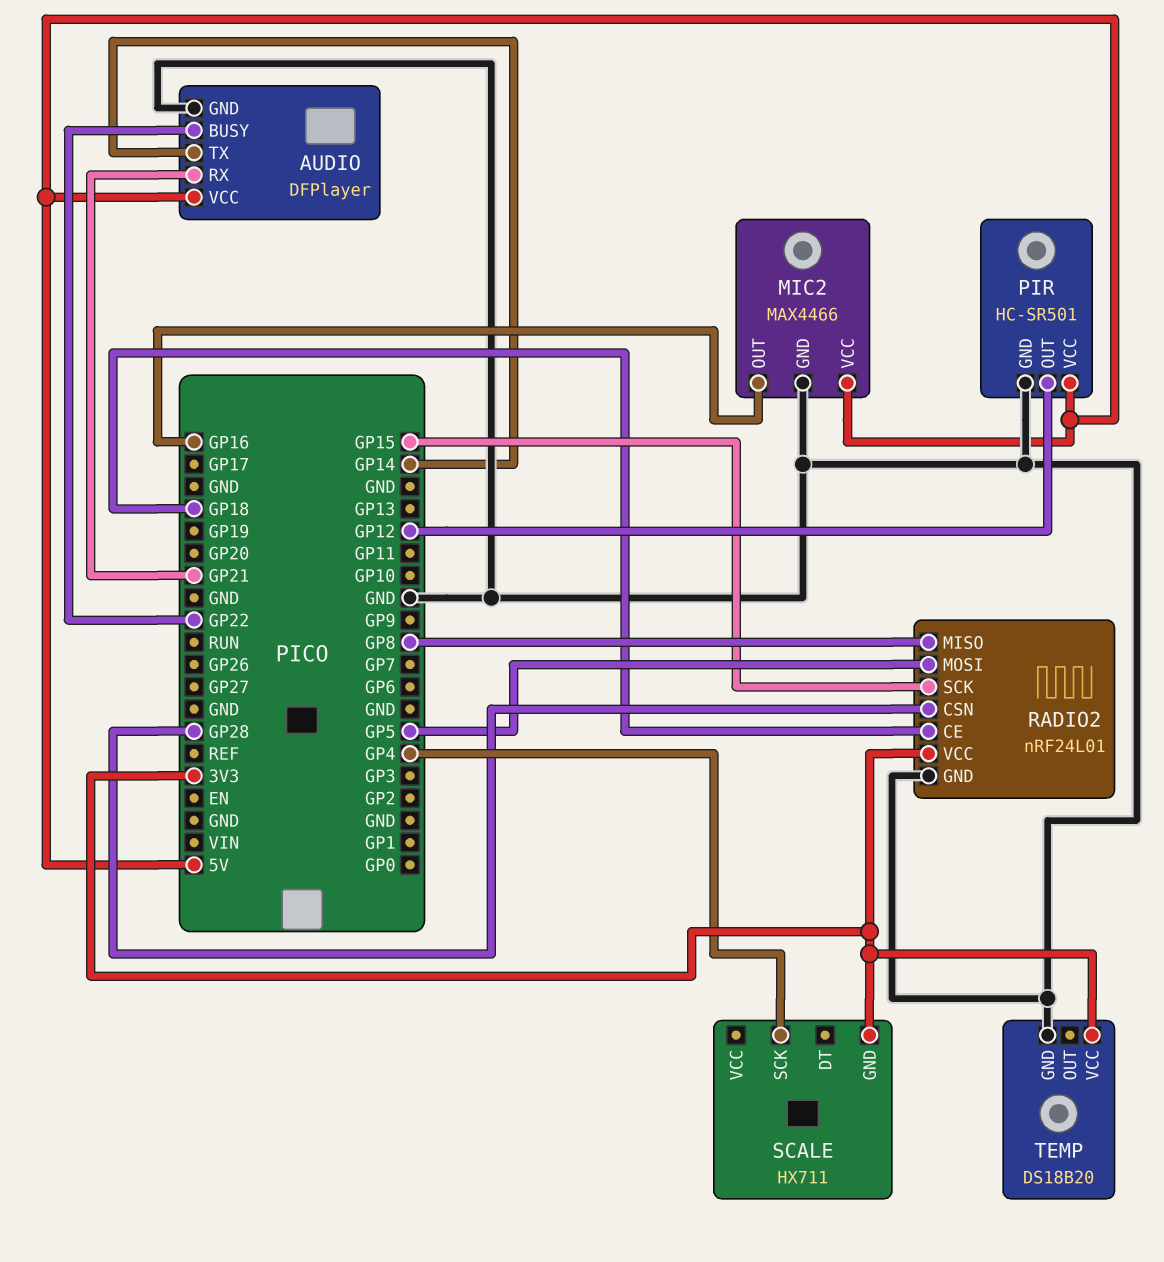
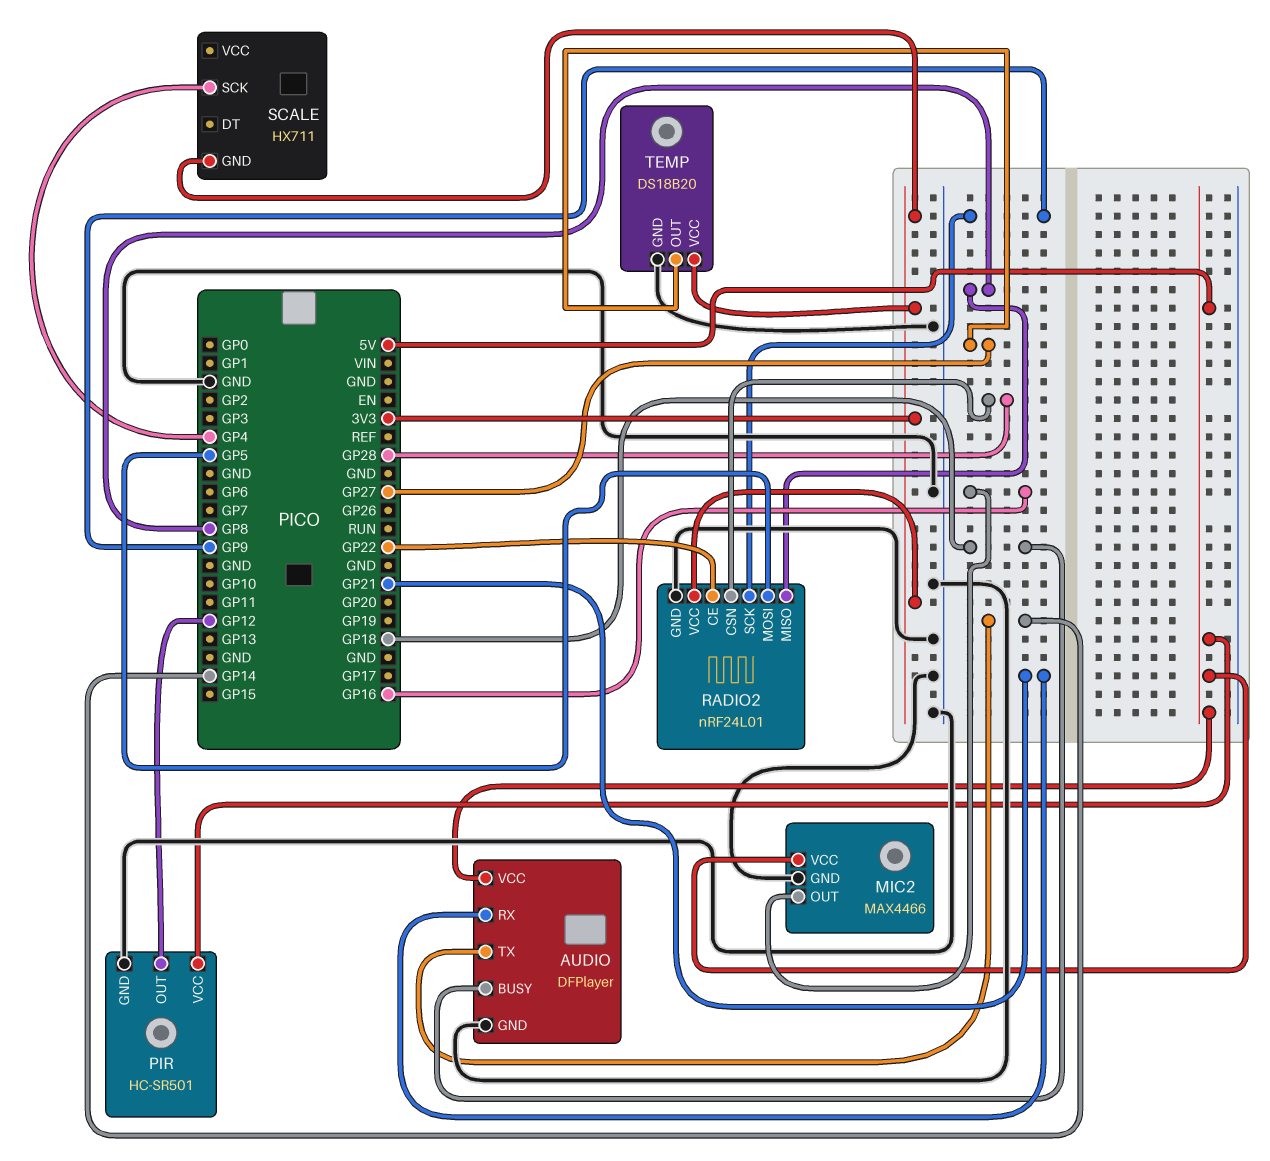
AUDIO pin BUSY: GP22 -> GP18
RADIO2 pin CE: GP18 -> GP22
RADIO2 pin SCK: GP15 -> GP9
TEMP pin OUT: none -> GP27

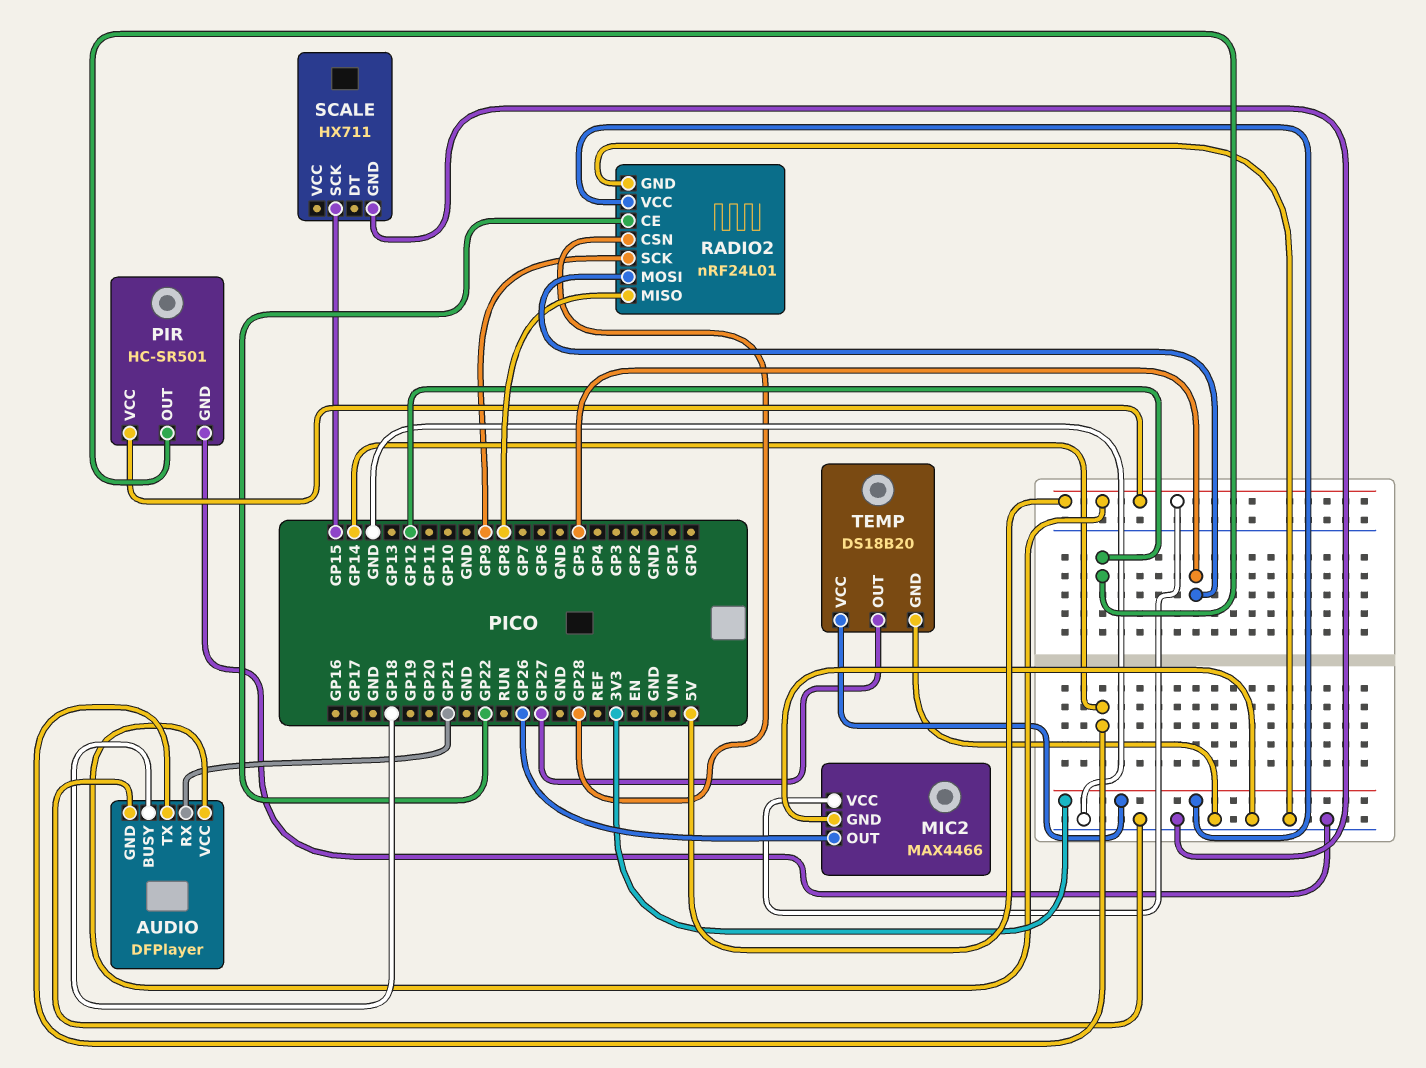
MIC2 pin OUT: GP16 -> GP26
SCALE pin GND: 3V3 -> GND
SCALE pin SCK: GP4 -> GP15

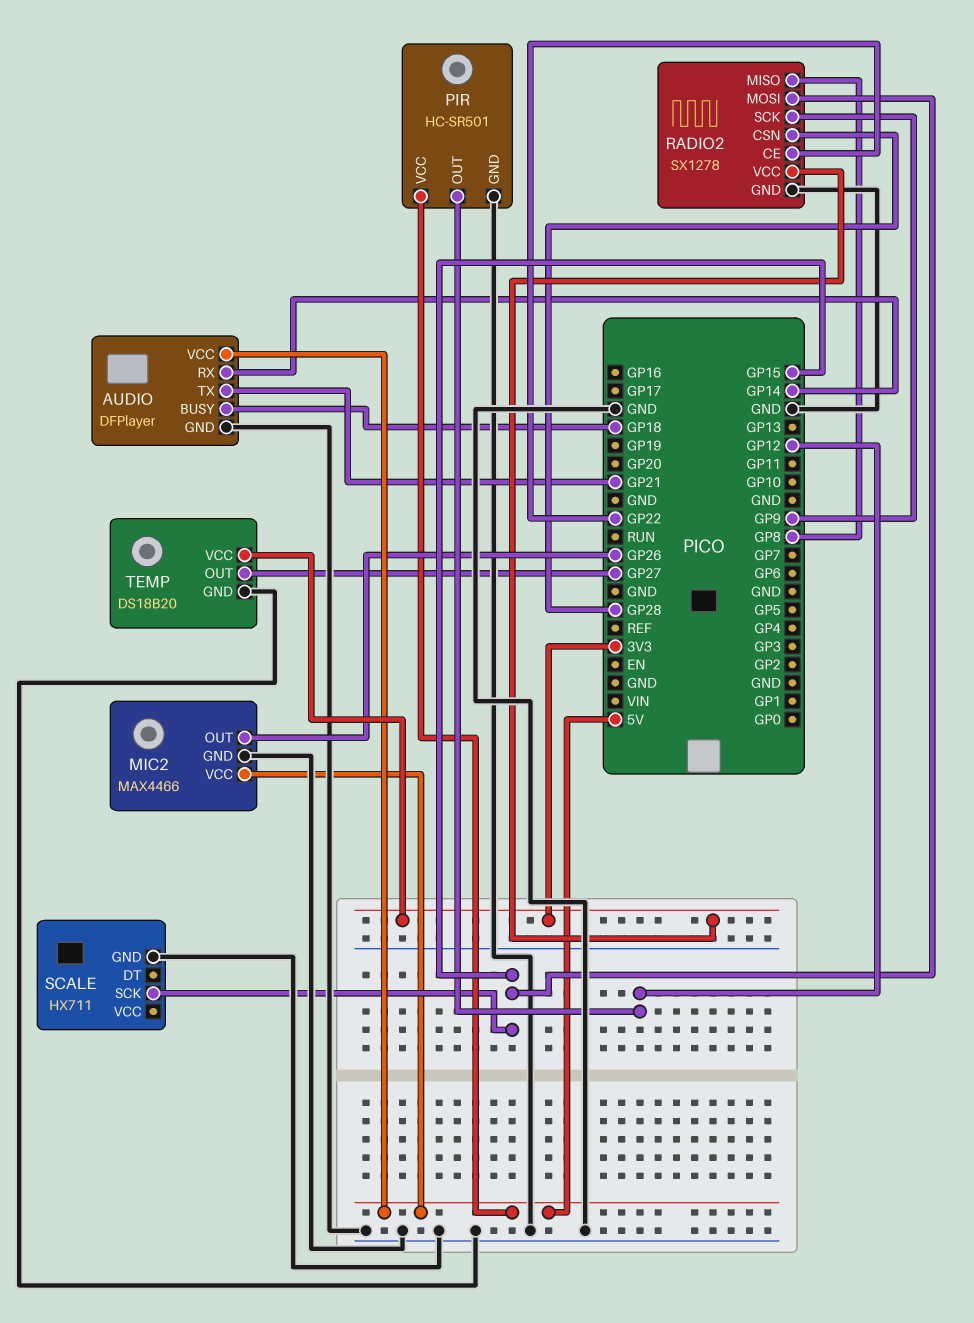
AUDIO pin RX: GP21 -> GP14
AUDIO pin TX: GP14 -> GP21
RADIO2: nRF24L01 -> SX1278
RADIO2 pin MOSI: GP5 -> GP15

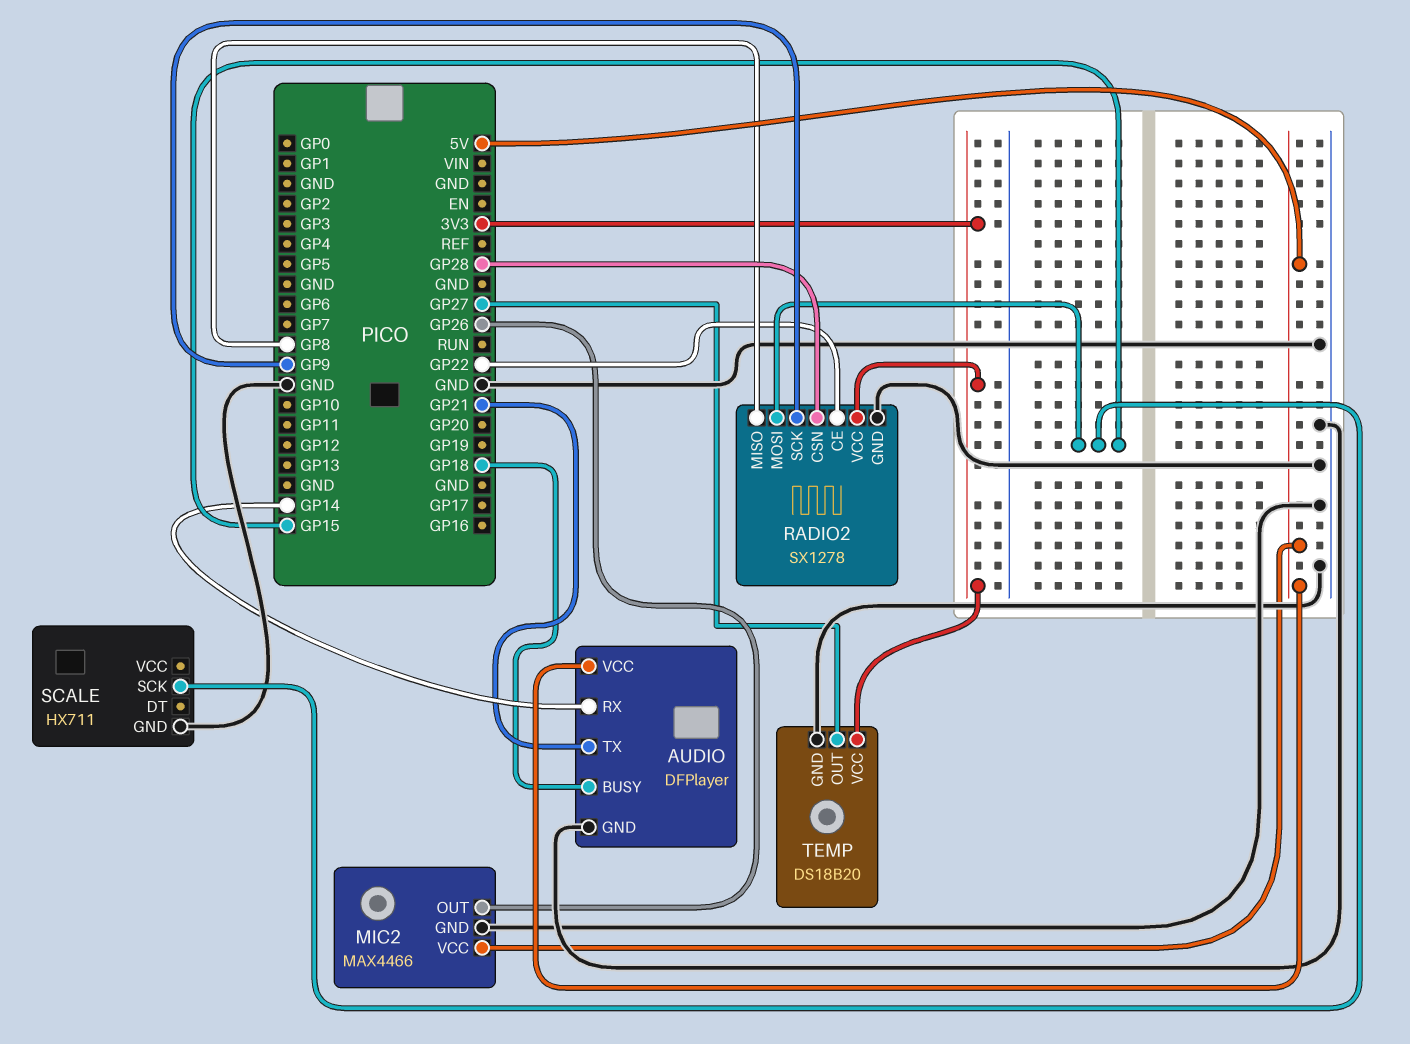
PIR: HC-SR501 -> none
PIR pin GND: GND -> none
PIR pin OUT: GP12 -> none
PIR pin VCC: 5V -> none

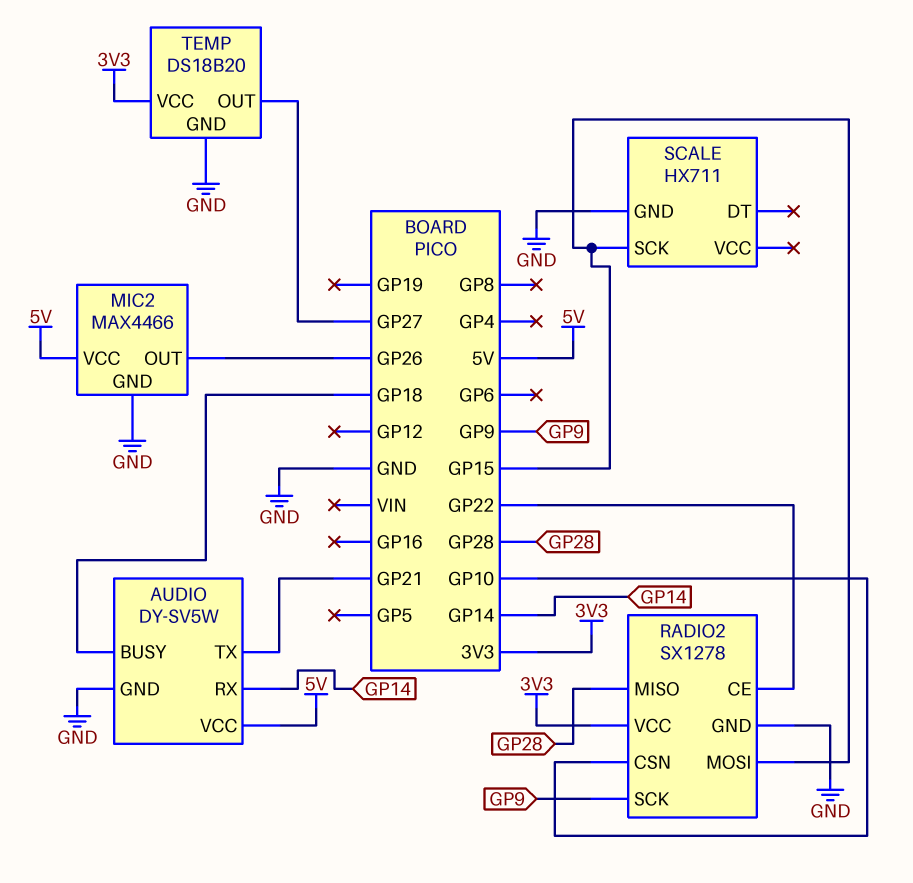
AUDIO: DFPlayer -> DY-SV5W
RADIO2 pin CSN: GP28 -> GP10
RADIO2 pin MISO: GP8 -> GP28

